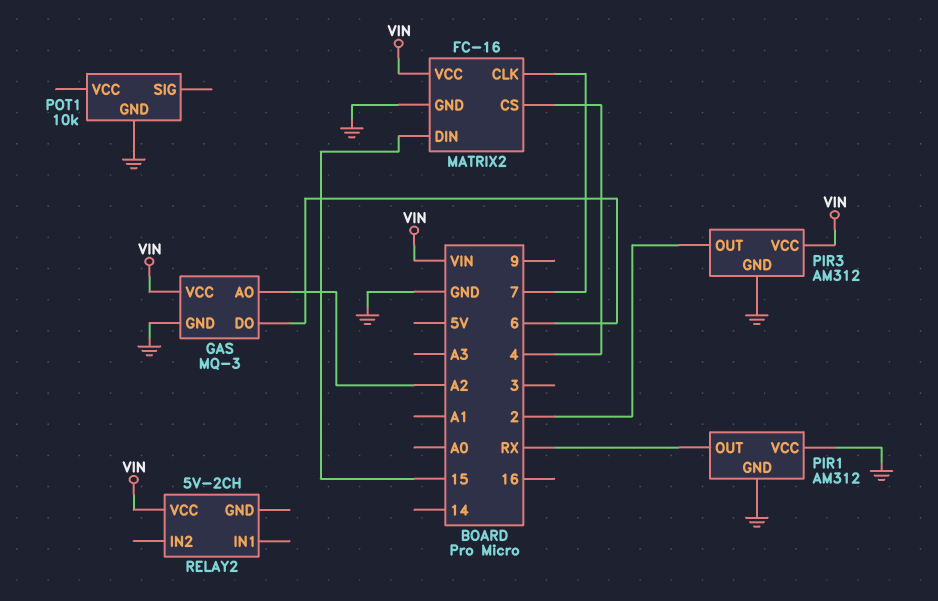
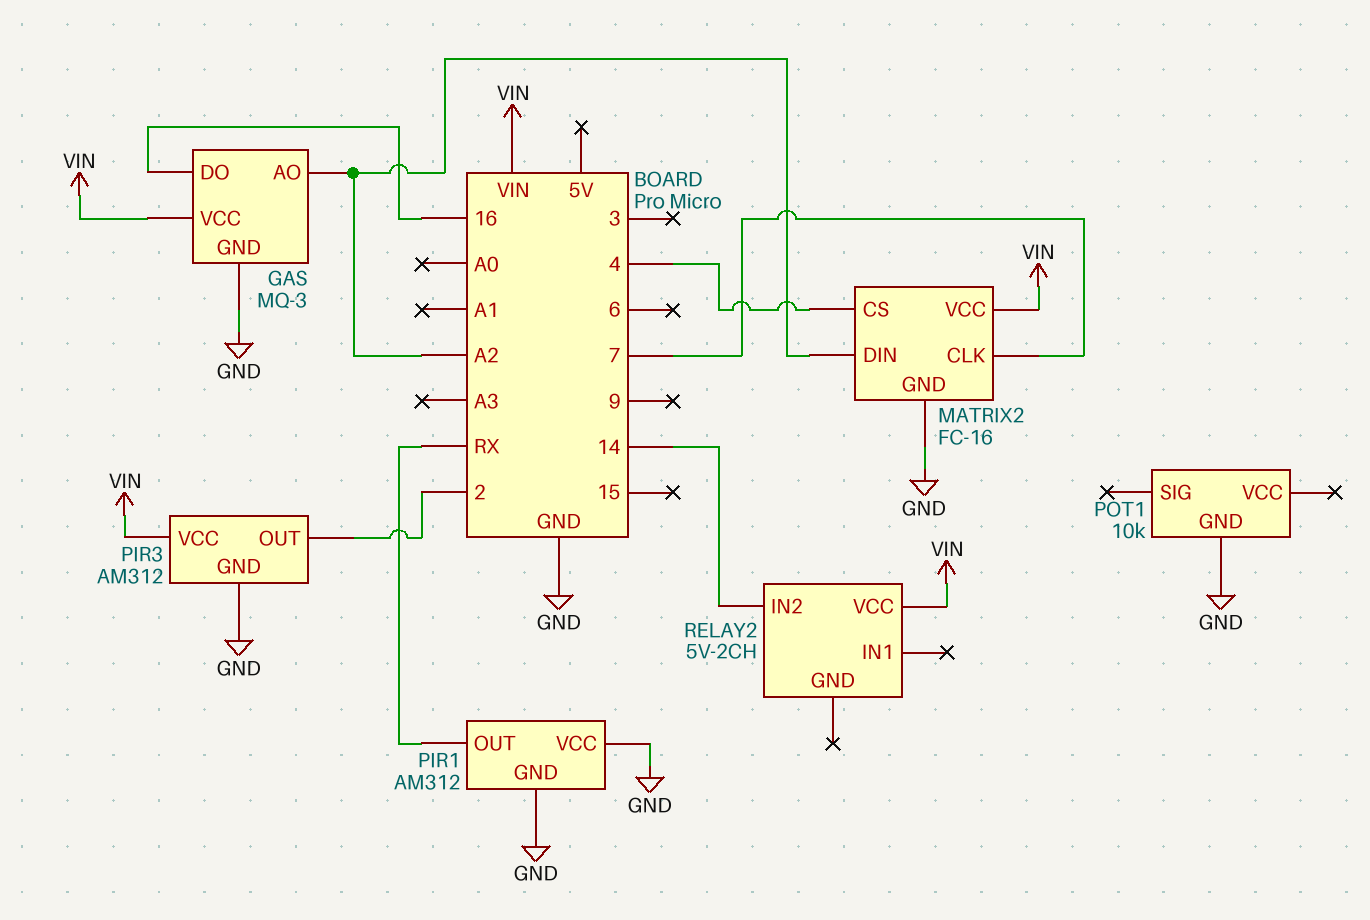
GAS pin DO: 6 -> 16
MATRIX2 pin DIN: 15 -> A2
RELAY2 pin IN2: none -> 14

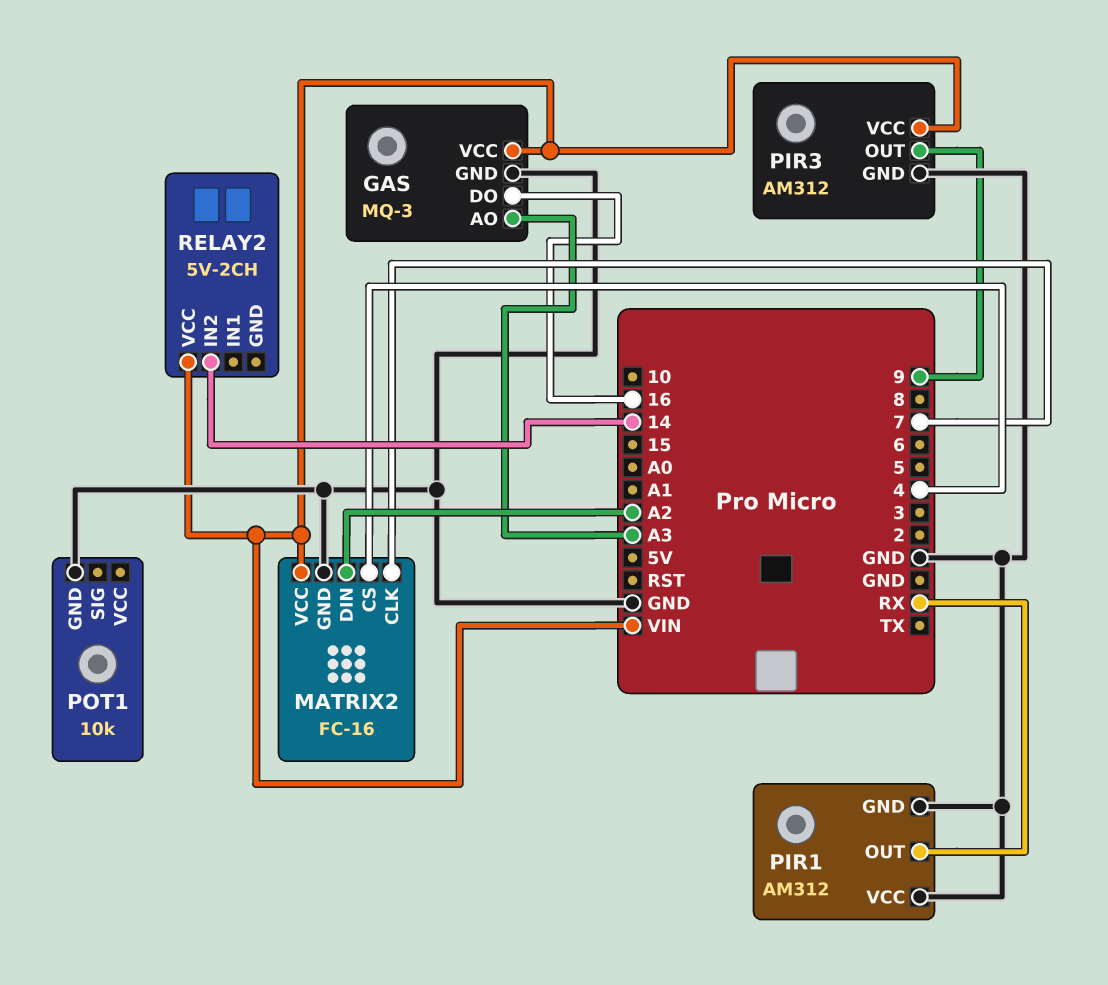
GAS pin AO: A2 -> A3
PIR3 pin OUT: 2 -> 9

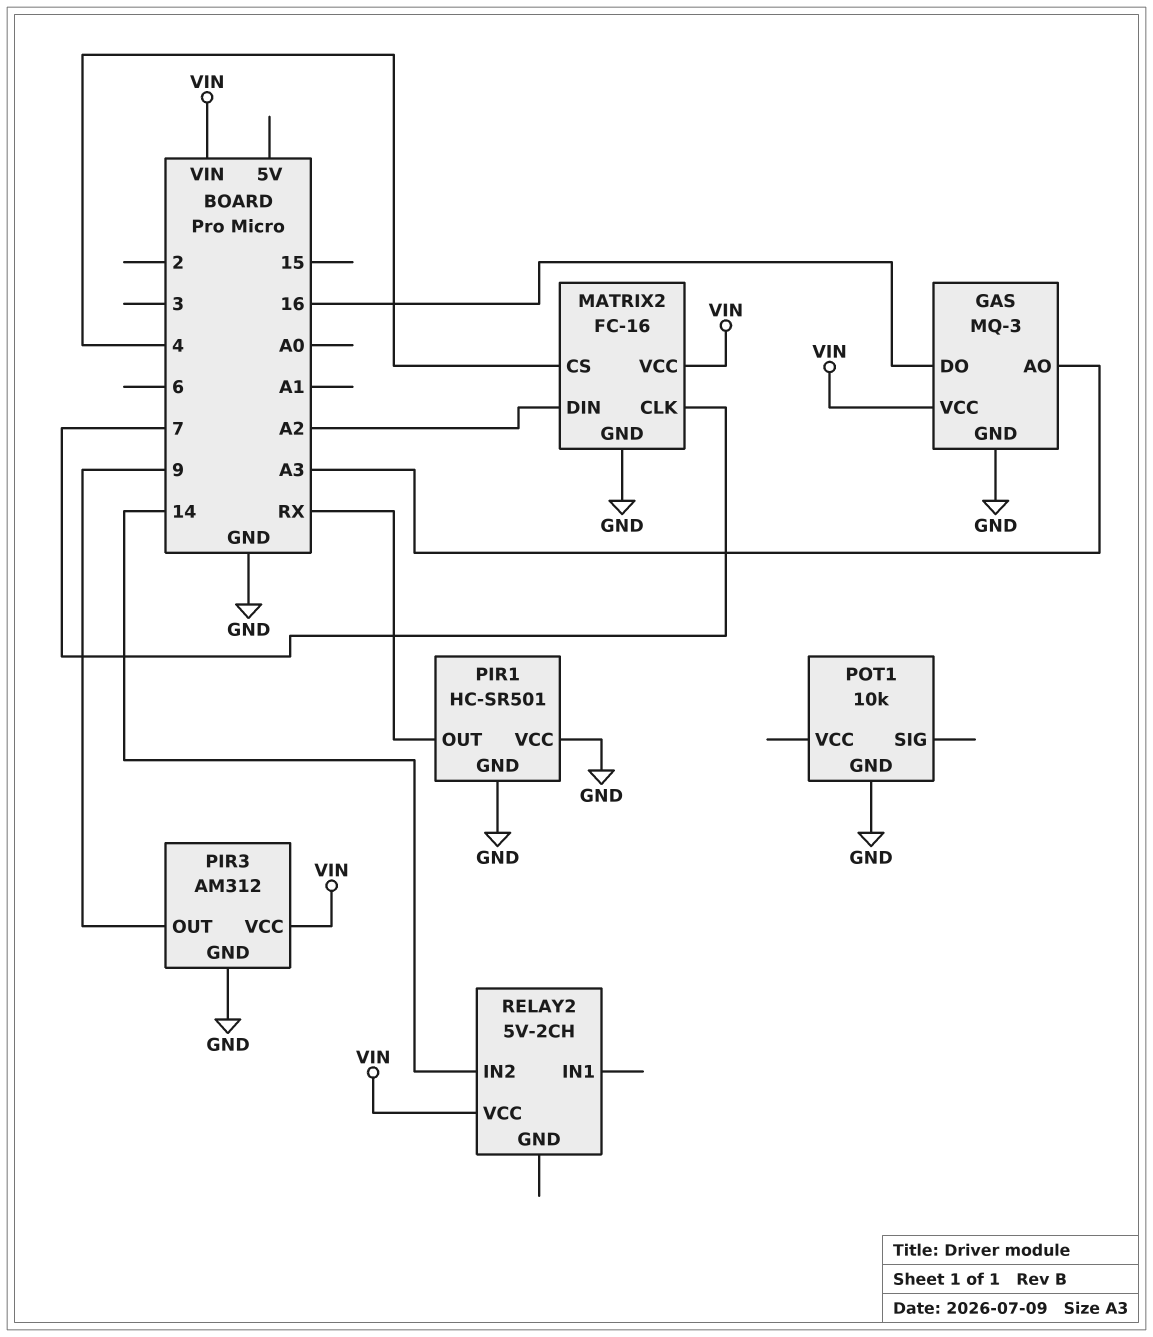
PIR1: AM312 -> HC-SR501

